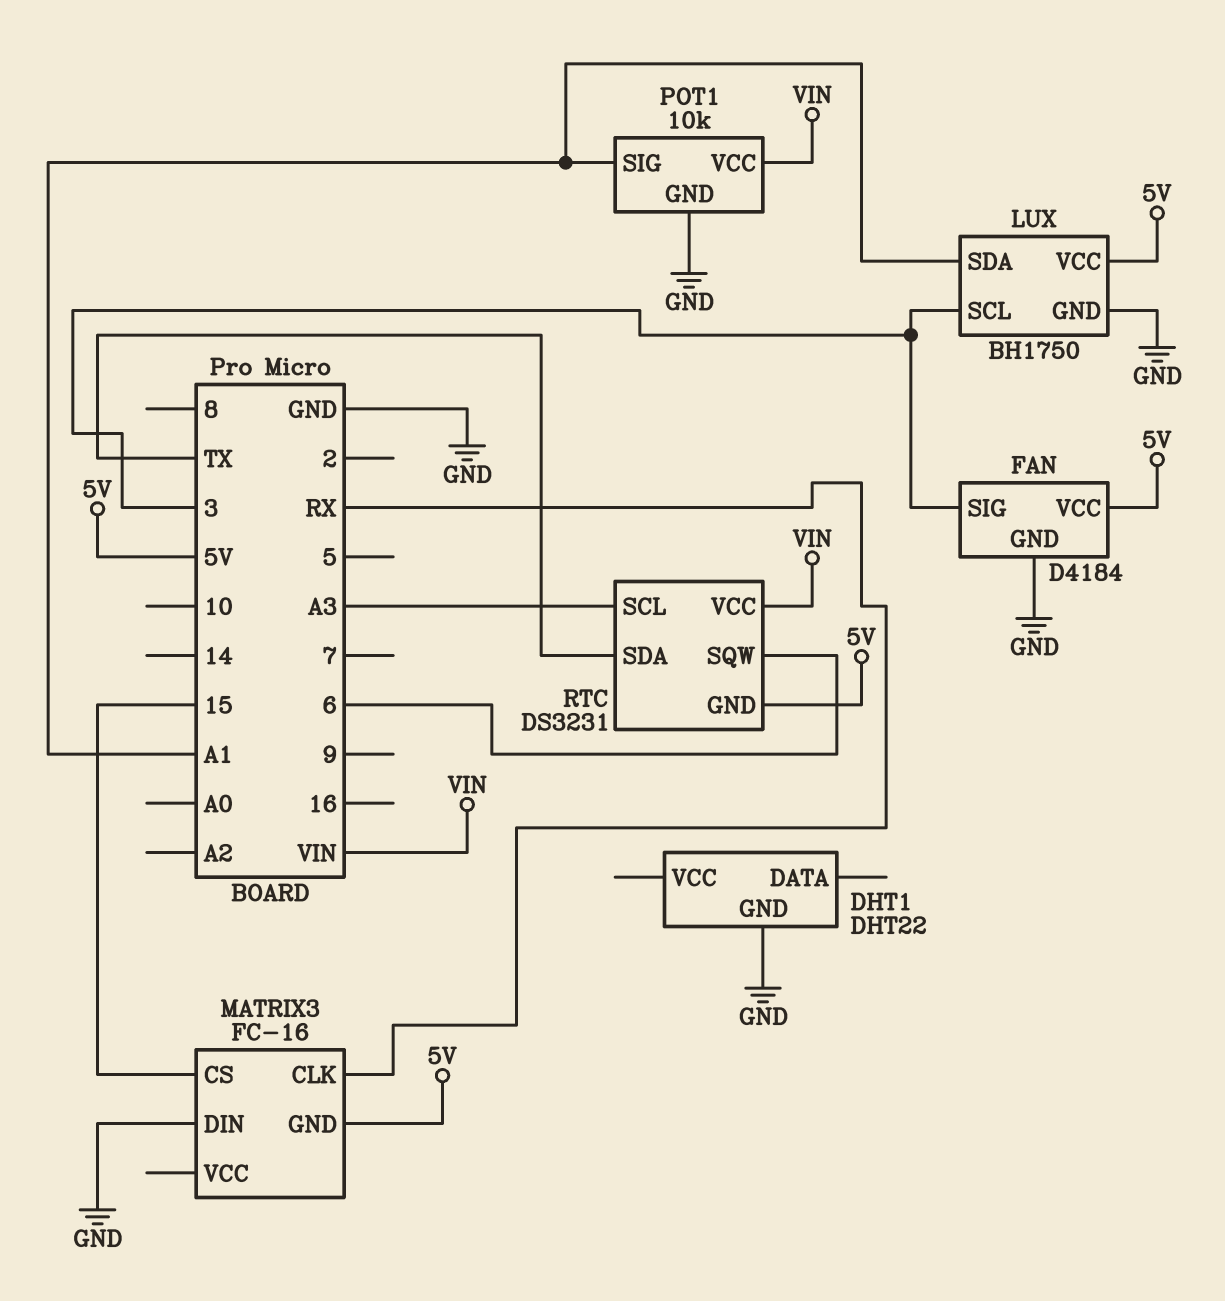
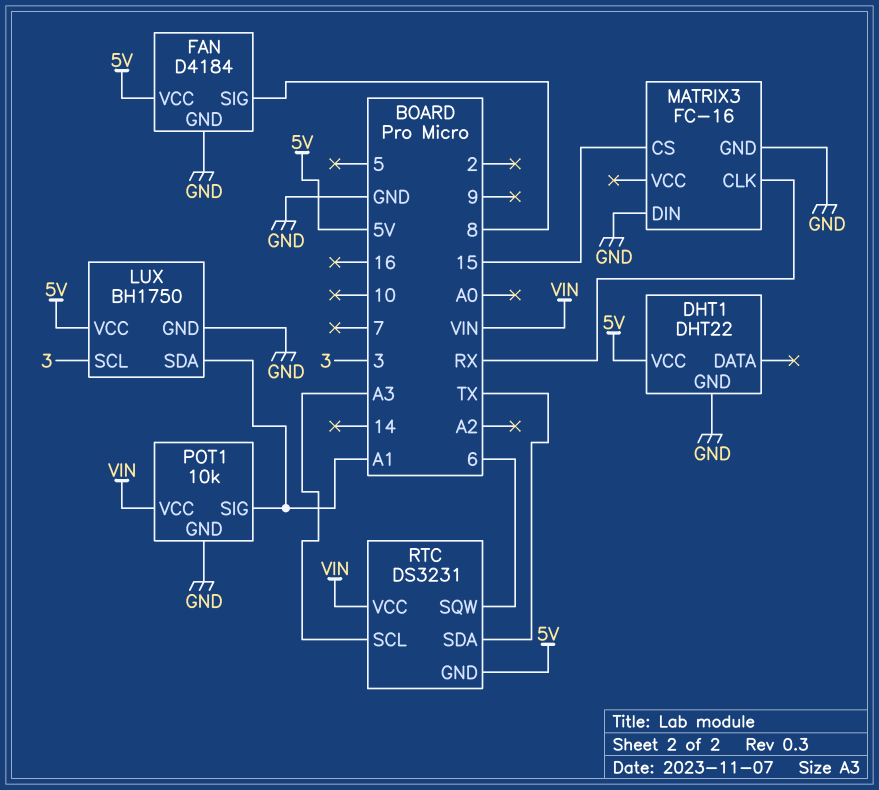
DHT1 pin VCC: none -> 5V
FAN pin SIG: 3 -> 8
MATRIX3 pin GND: 5V -> GND

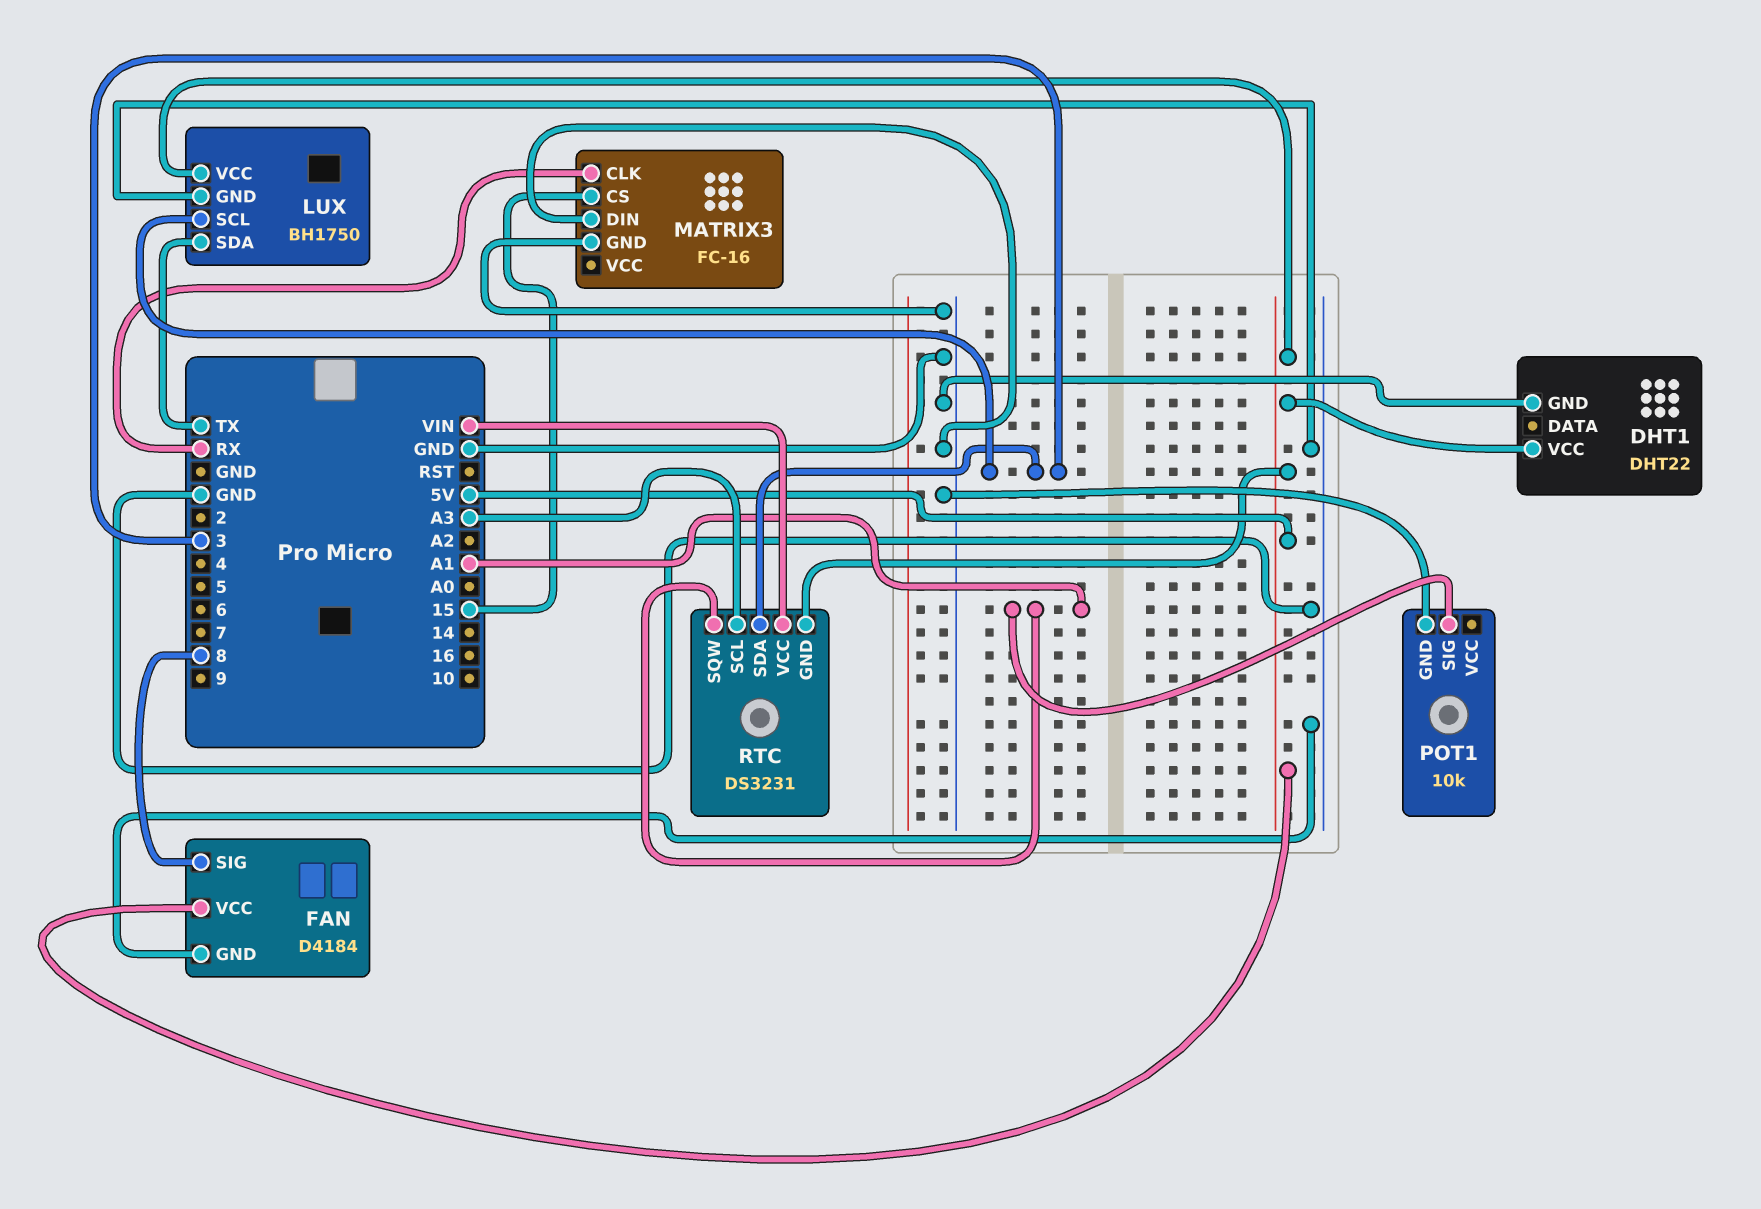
LUX pin SDA: A1 -> TX
POT1 pin VCC: VIN -> none
RTC pin SDA: TX -> 3
RTC pin SQW: 6 -> A1

